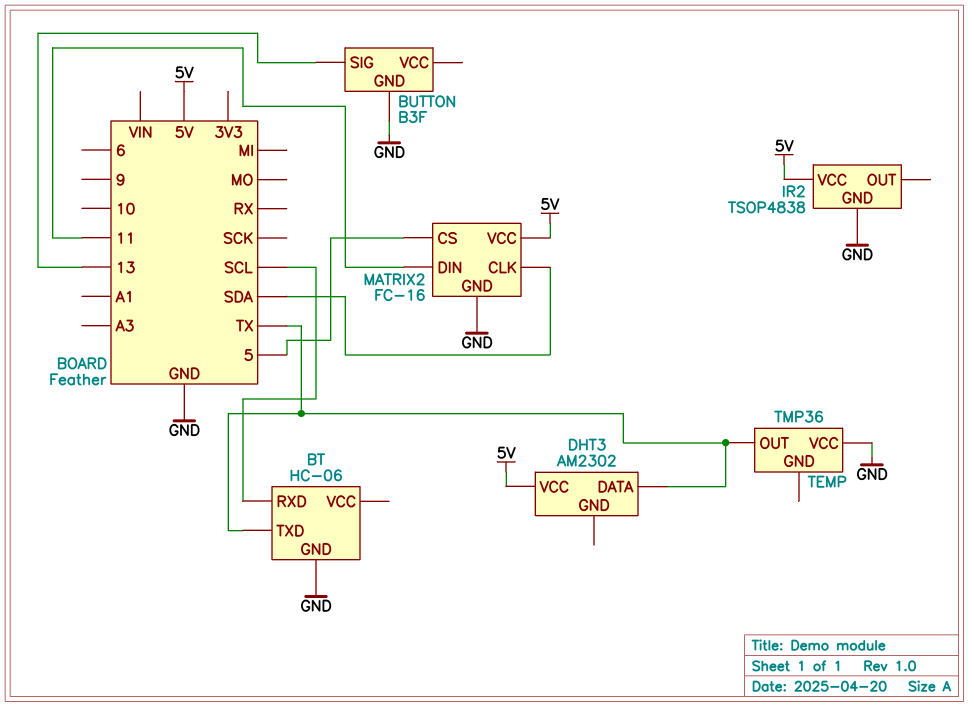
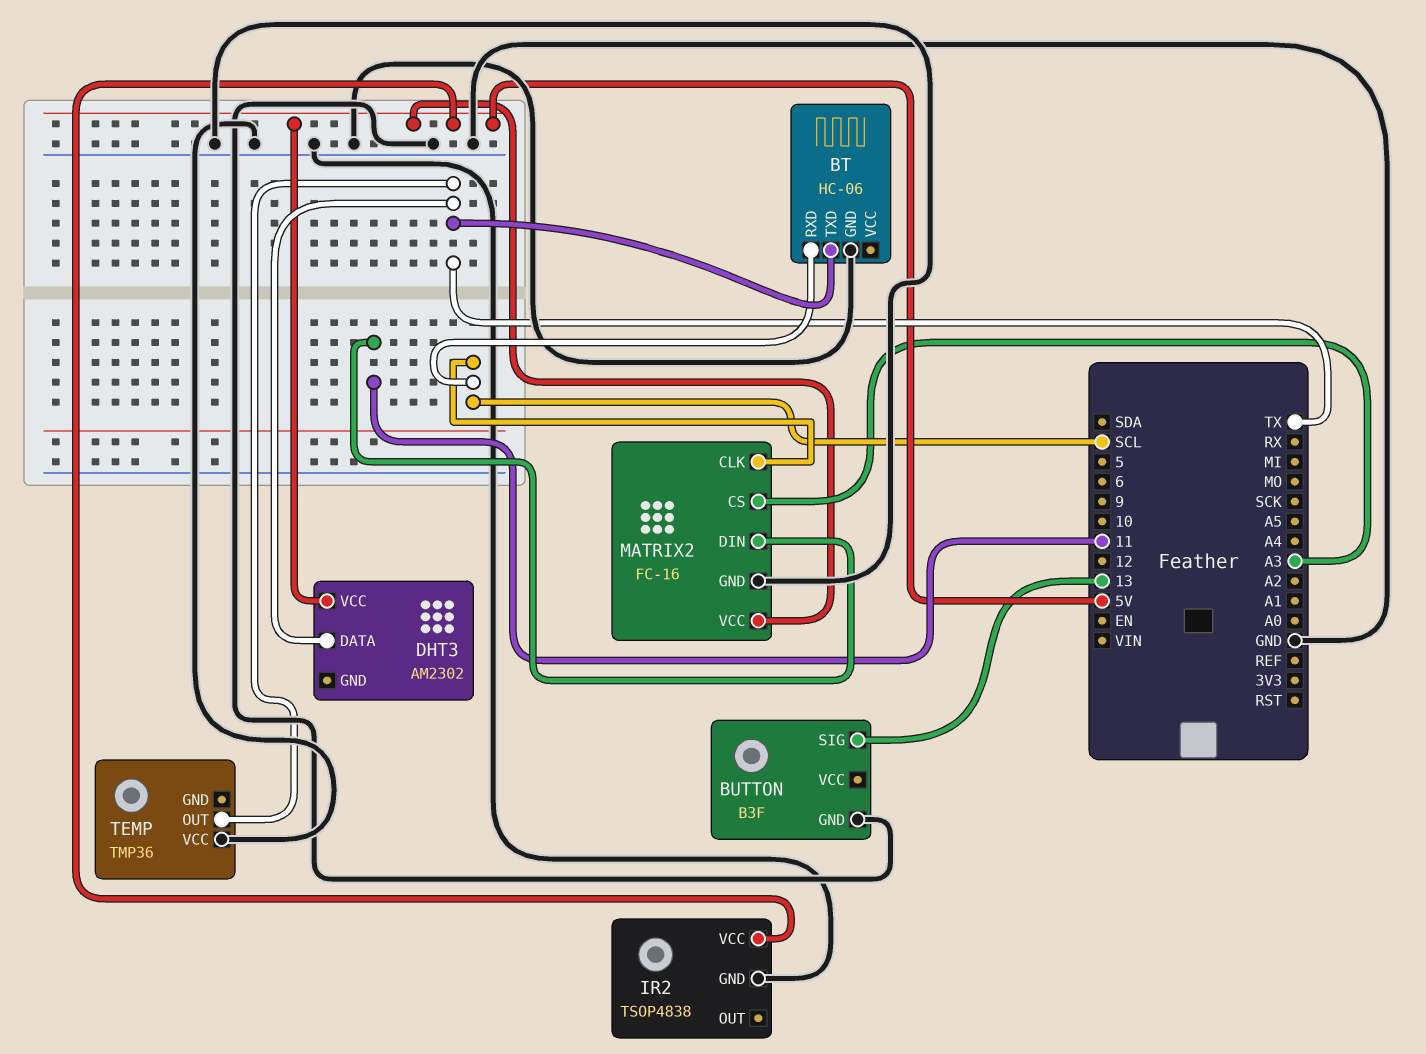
MATRIX2 pin CLK: SDA -> SCL
MATRIX2 pin CS: 5 -> A3

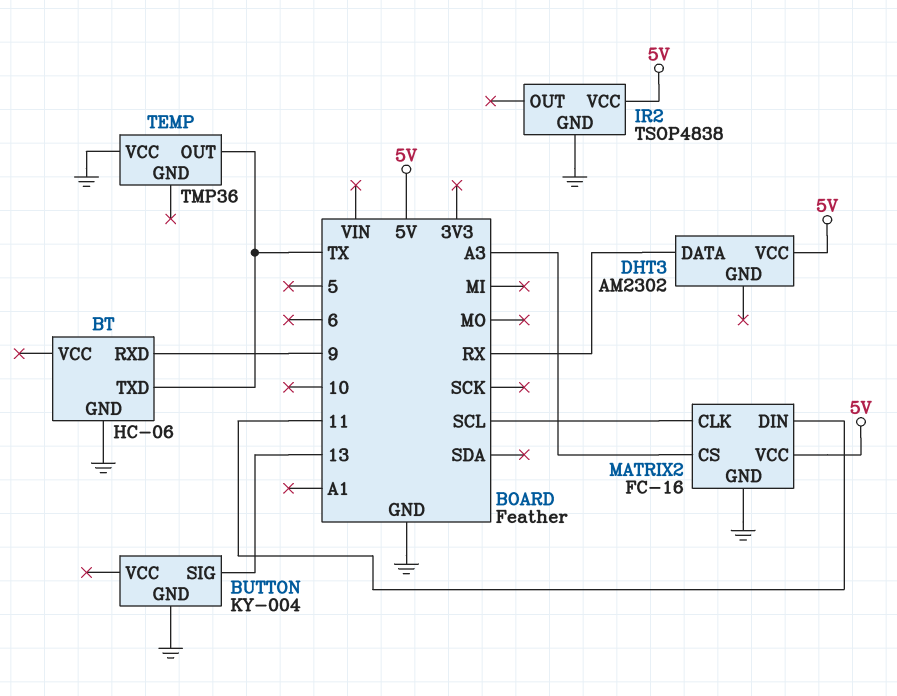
BT pin RXD: SCL -> 9
BUTTON: B3F -> KY-004
DHT3 pin DATA: TX -> RX

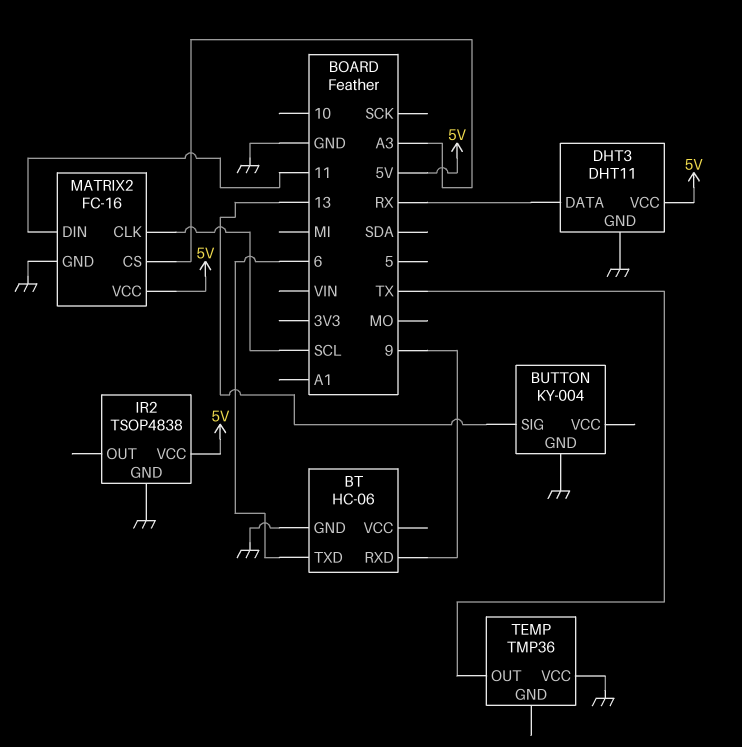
BT pin TXD: TX -> 6
DHT3: AM2302 -> DHT11
DHT3 pin GND: none -> GND

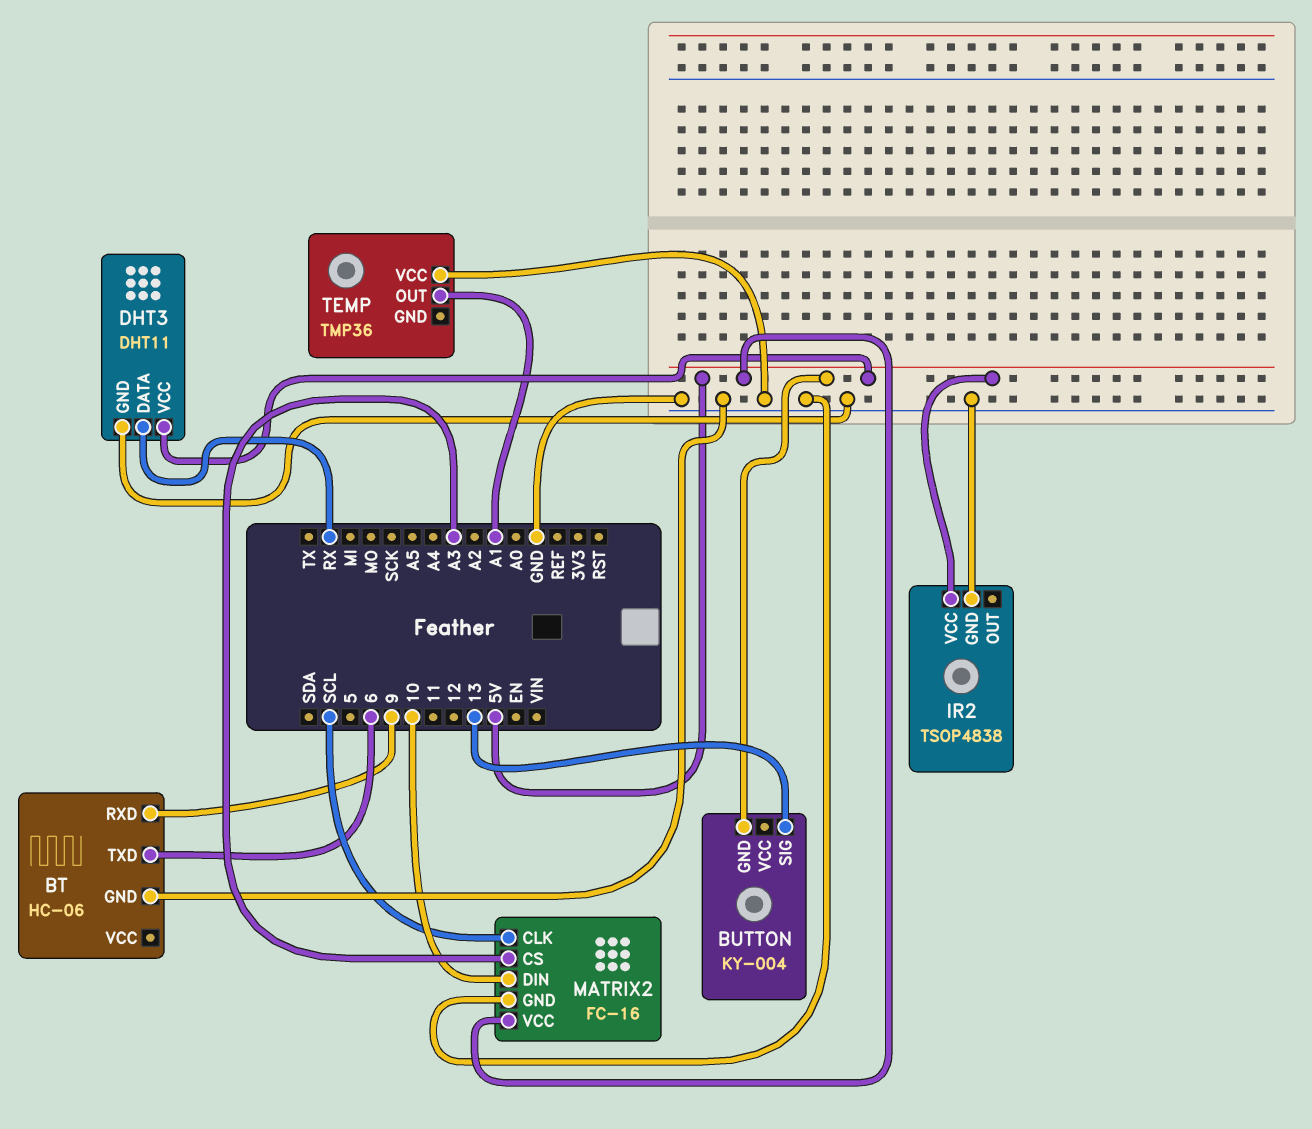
BUTTON pin GND: GND -> 5V
MATRIX2 pin DIN: 11 -> 10
TEMP pin OUT: TX -> A1

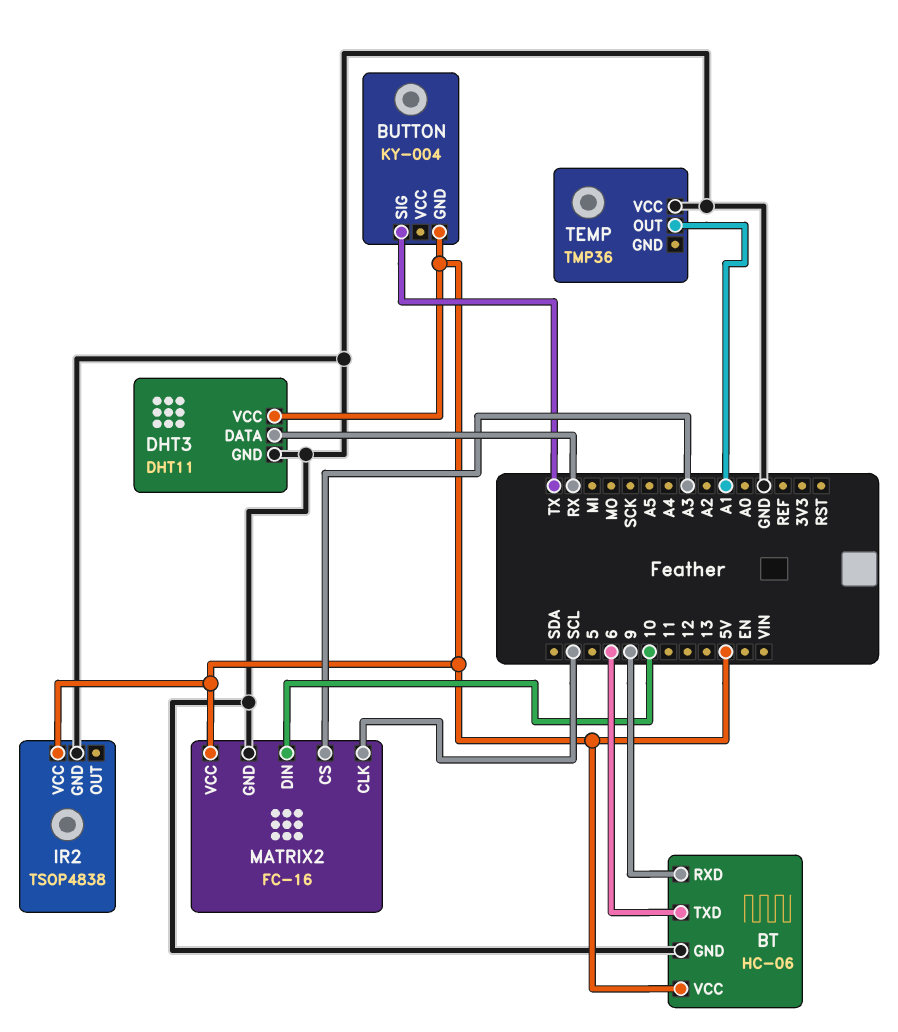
BT pin VCC: none -> 5V
BUTTON pin SIG: 13 -> TX

